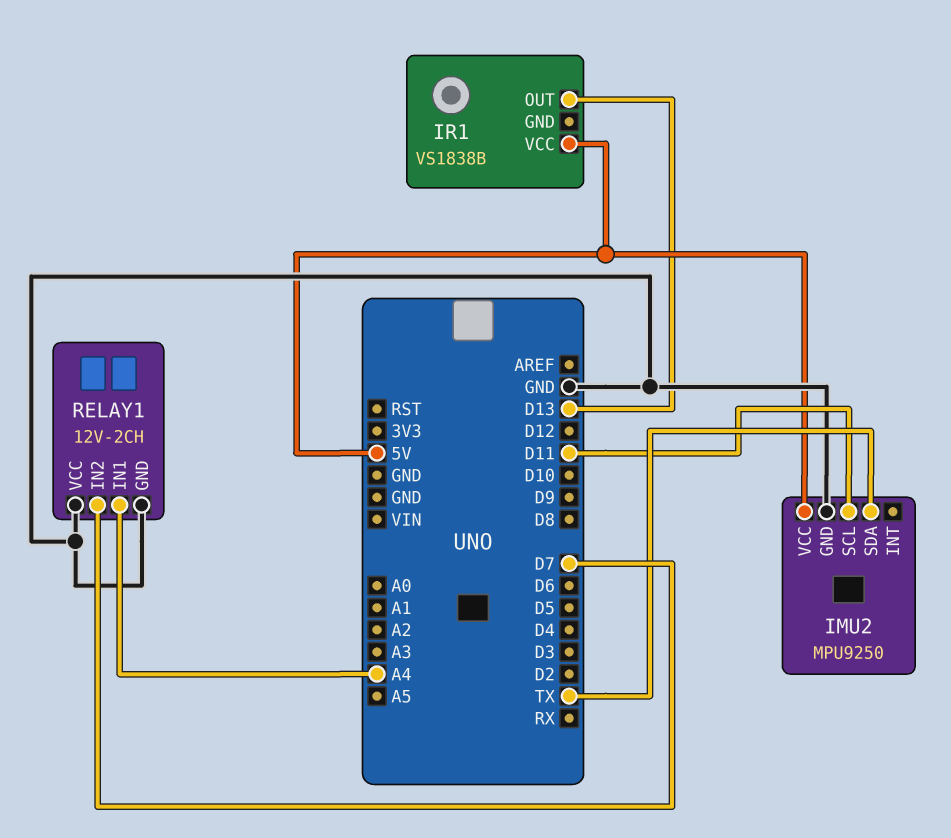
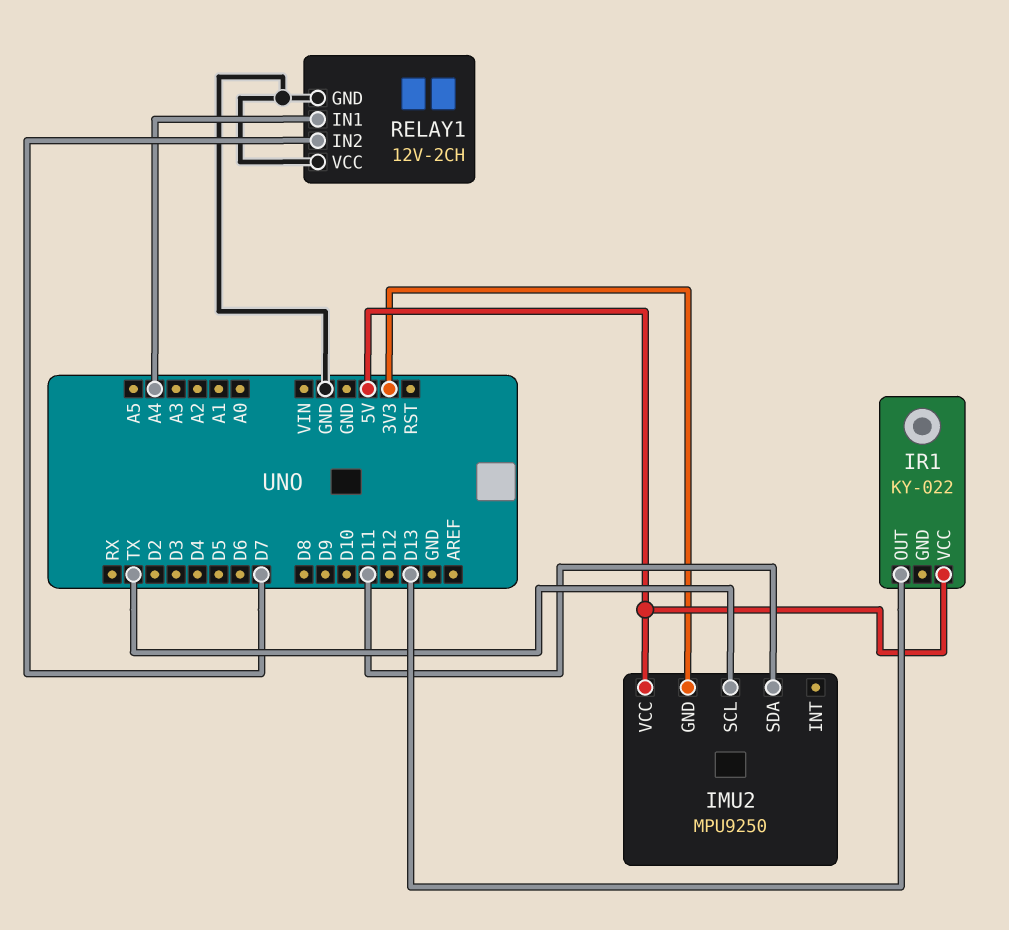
IMU2 pin GND: GND -> 3V3
IMU2 pin SCL: D11 -> TX
IMU2 pin SDA: TX -> D11
IR1: VS1838B -> KY-022

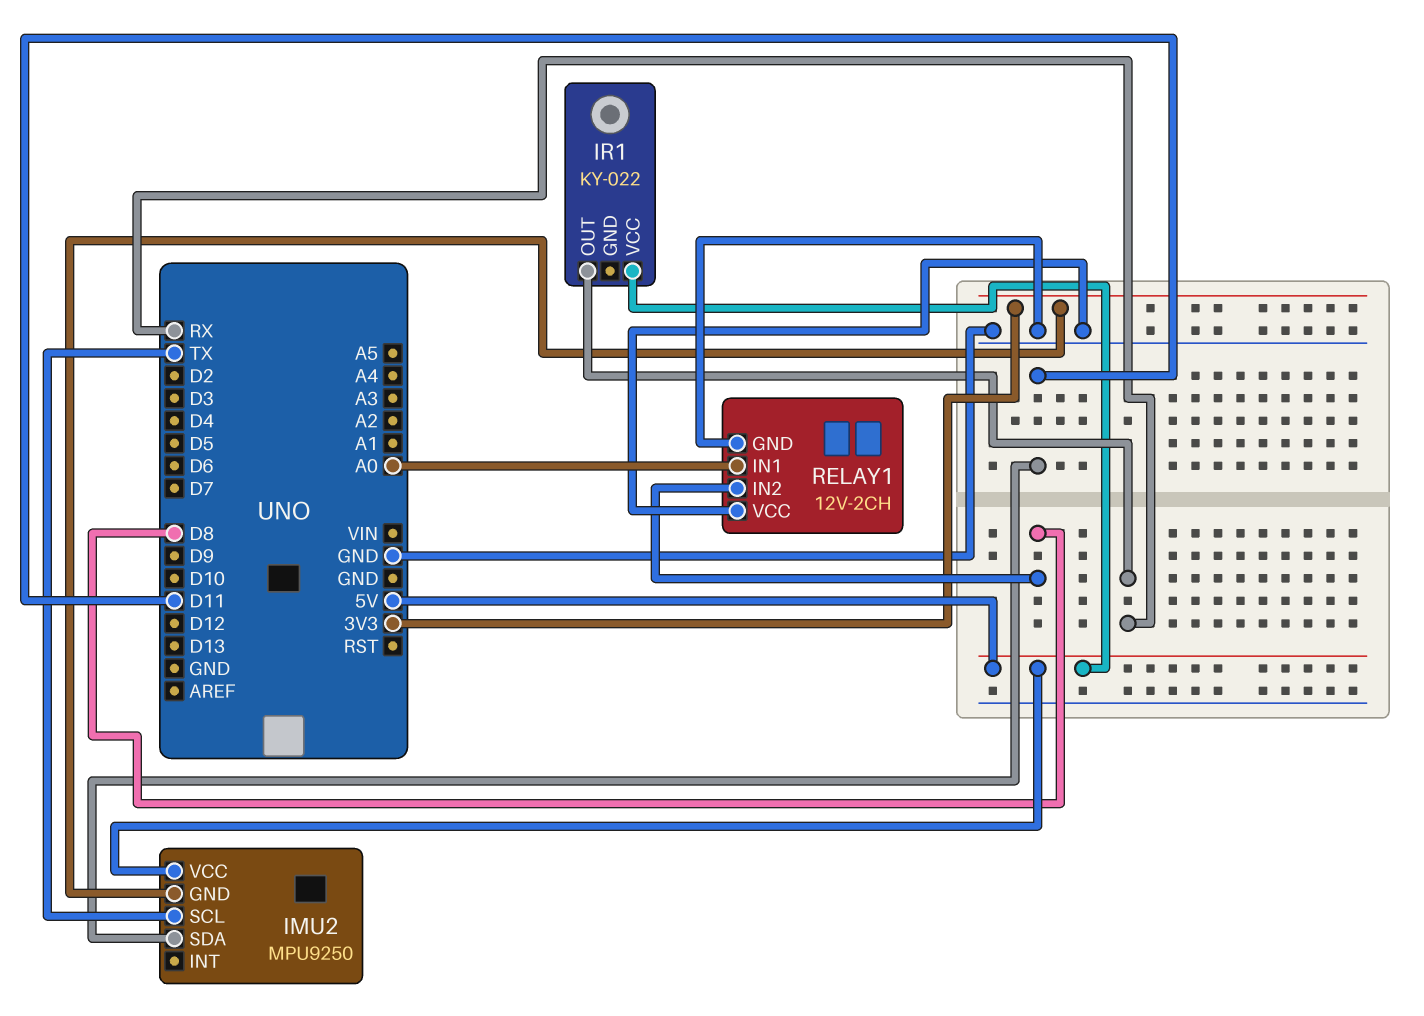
IR1 pin OUT: D13 -> RX
RELAY1 pin IN1: A4 -> A0
RELAY1 pin IN2: D7 -> D8

